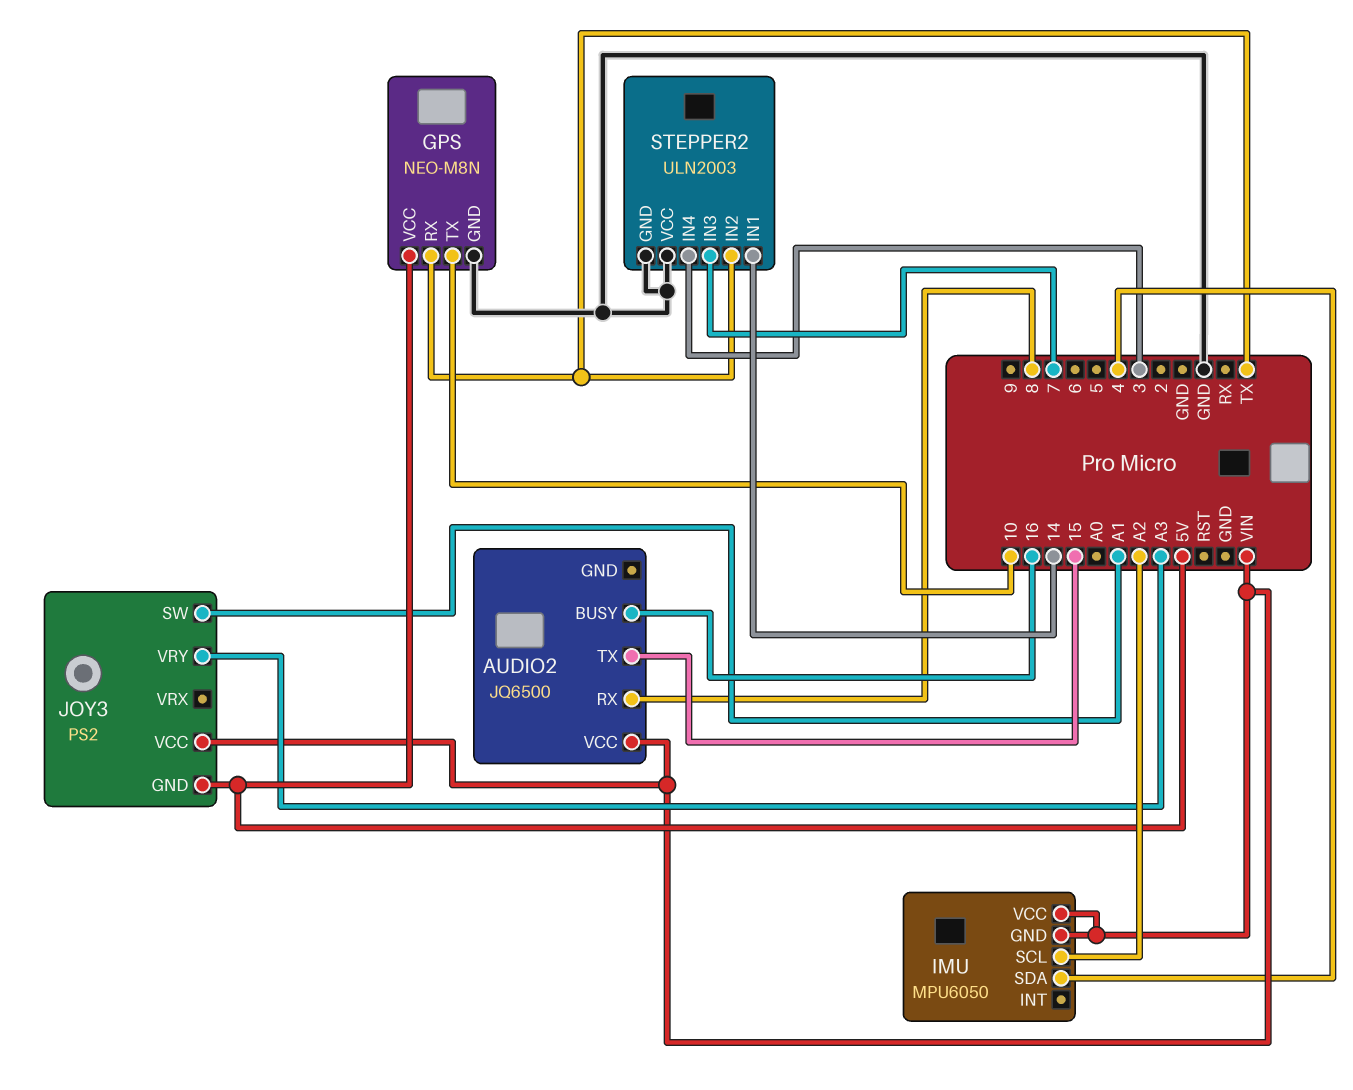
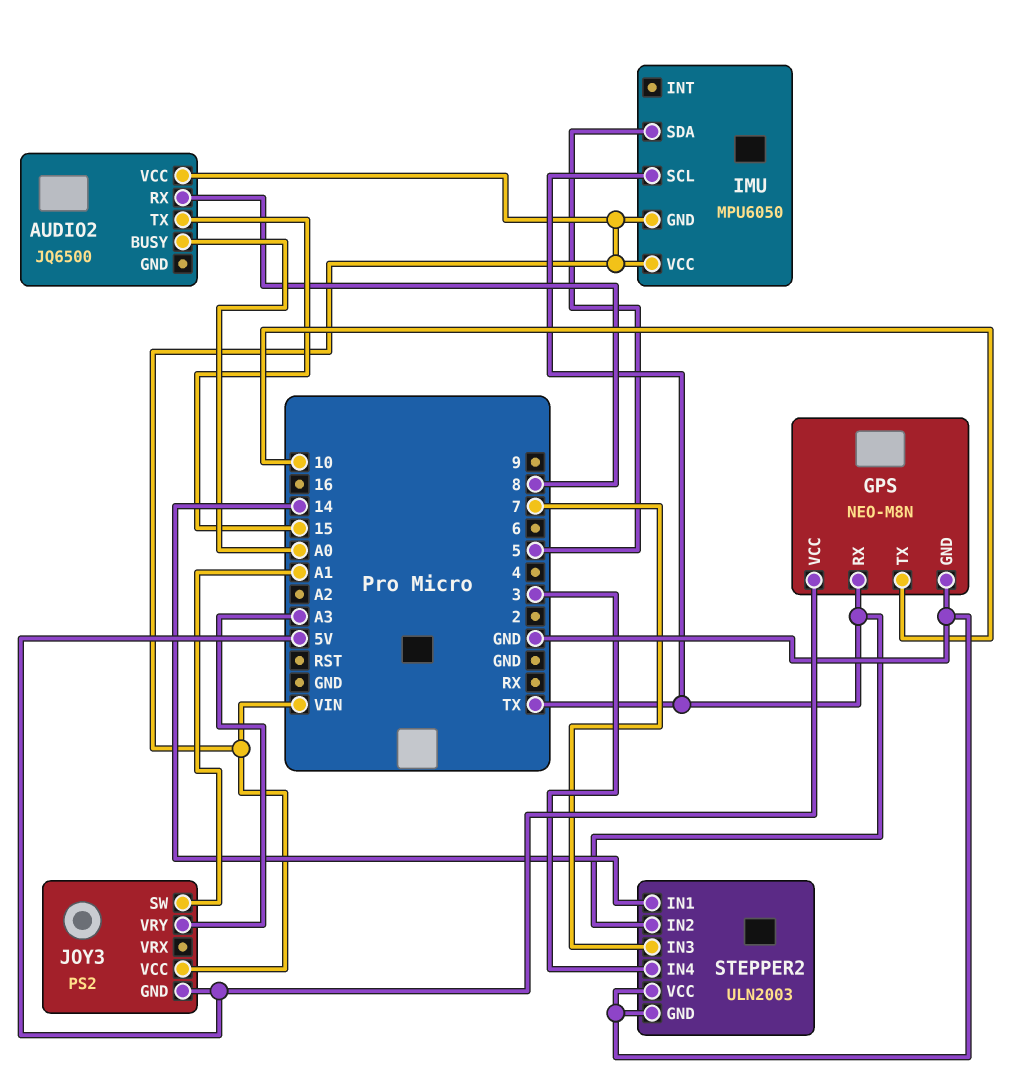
AUDIO2 pin BUSY: 16 -> A0
IMU pin SCL: A2 -> TX
IMU pin SDA: 4 -> 5

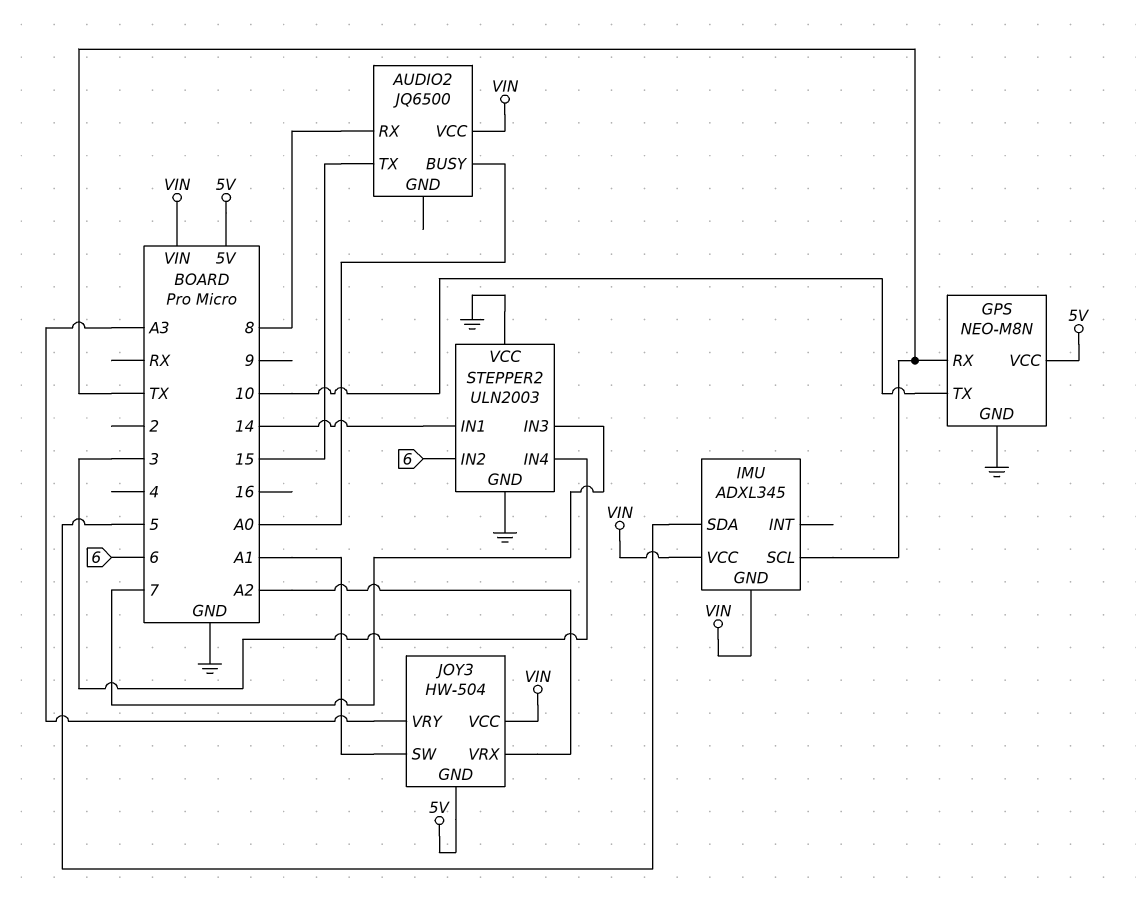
IMU: MPU6050 -> ADXL345
JOY3: PS2 -> HW-504
JOY3 pin VRX: none -> A2
STEPPER2 pin IN2: TX -> 6

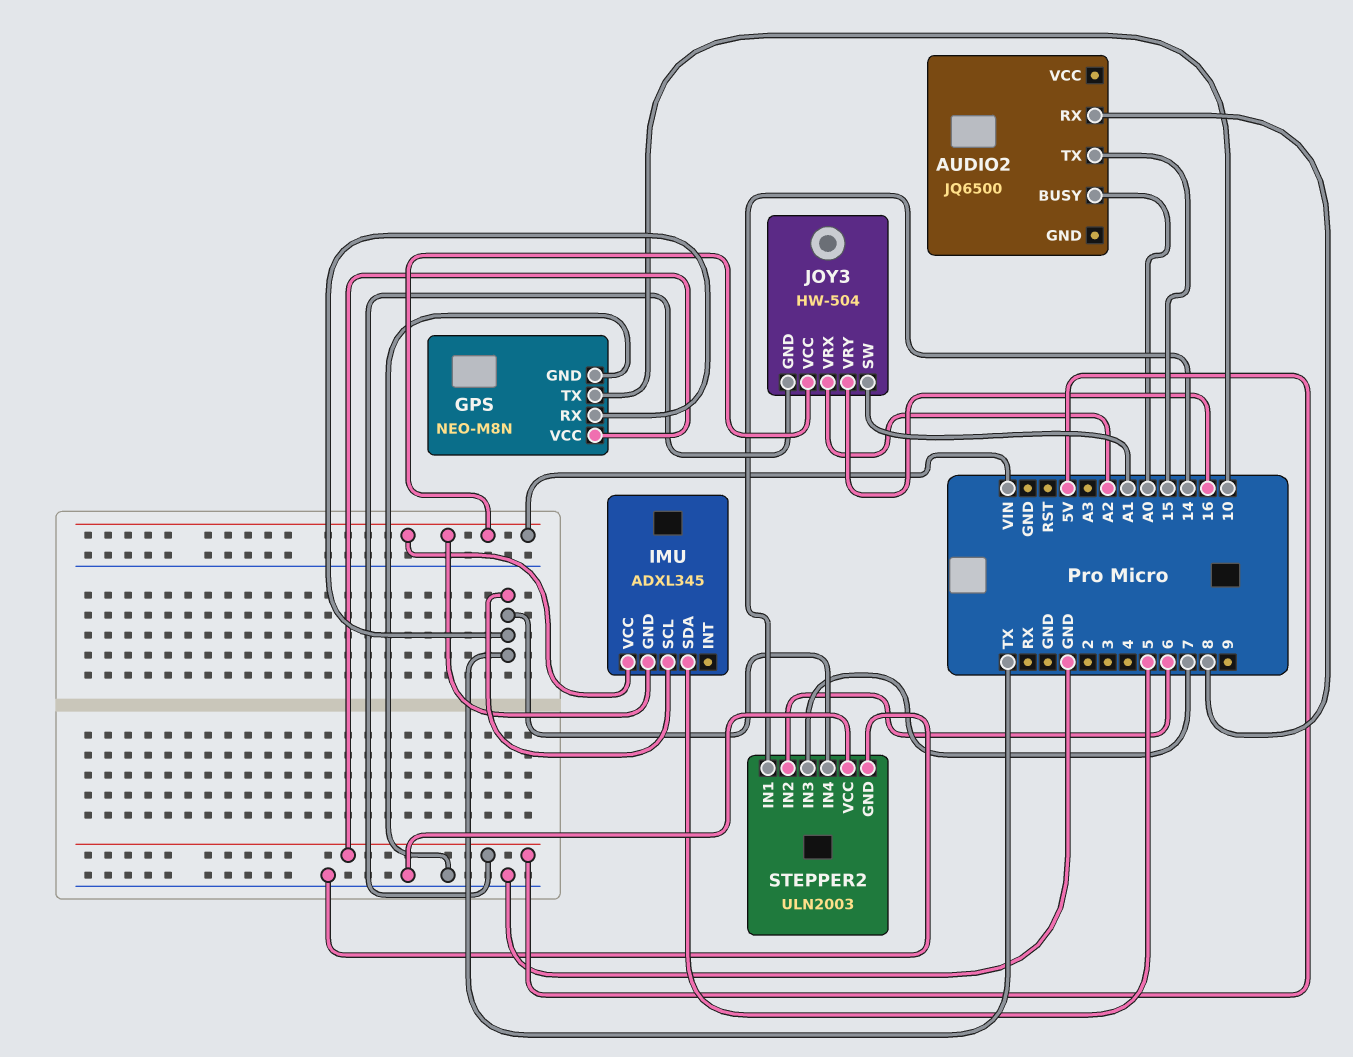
AUDIO2 pin VCC: VIN -> none
JOY3 pin VRY: A3 -> 16
STEPPER2 pin IN4: 3 -> TX

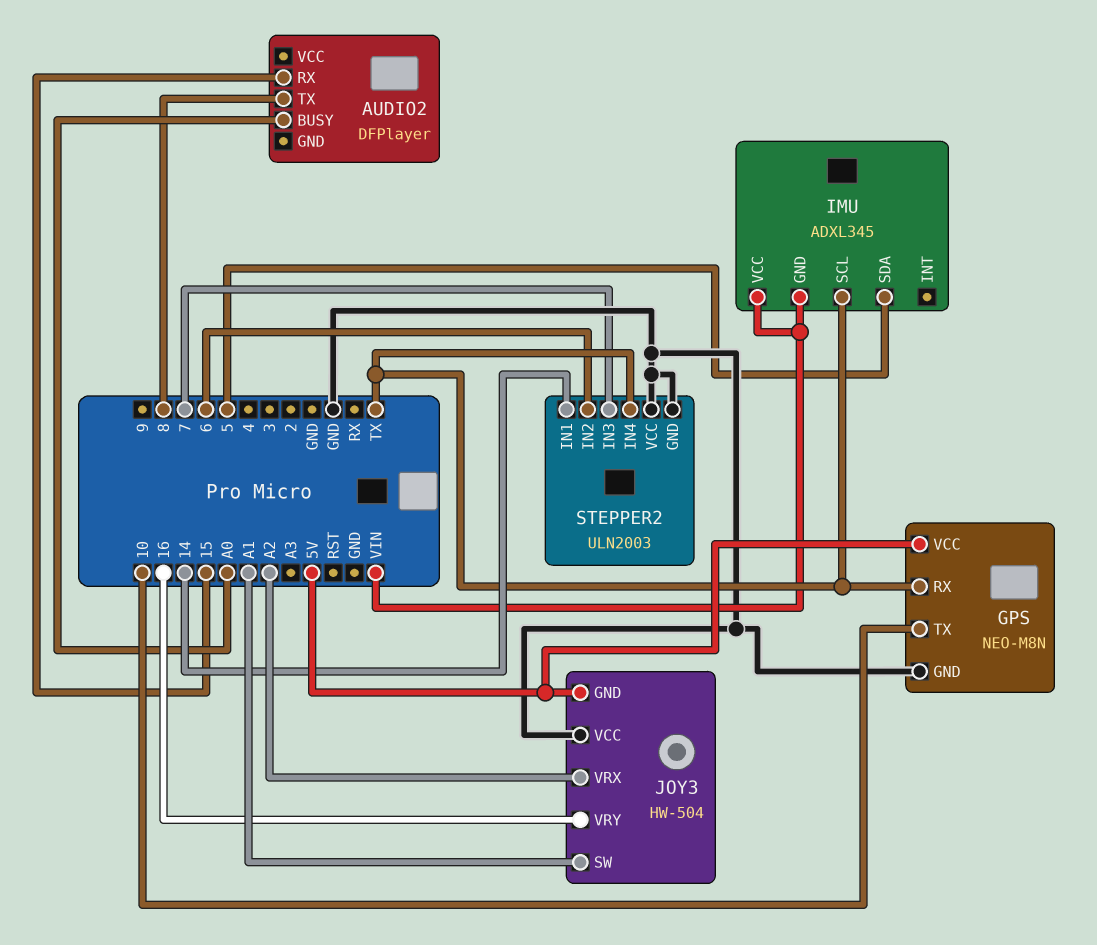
AUDIO2: JQ6500 -> DFPlayer
AUDIO2 pin RX: 8 -> 15
AUDIO2 pin TX: 15 -> 8
JOY3 pin VCC: VIN -> GND

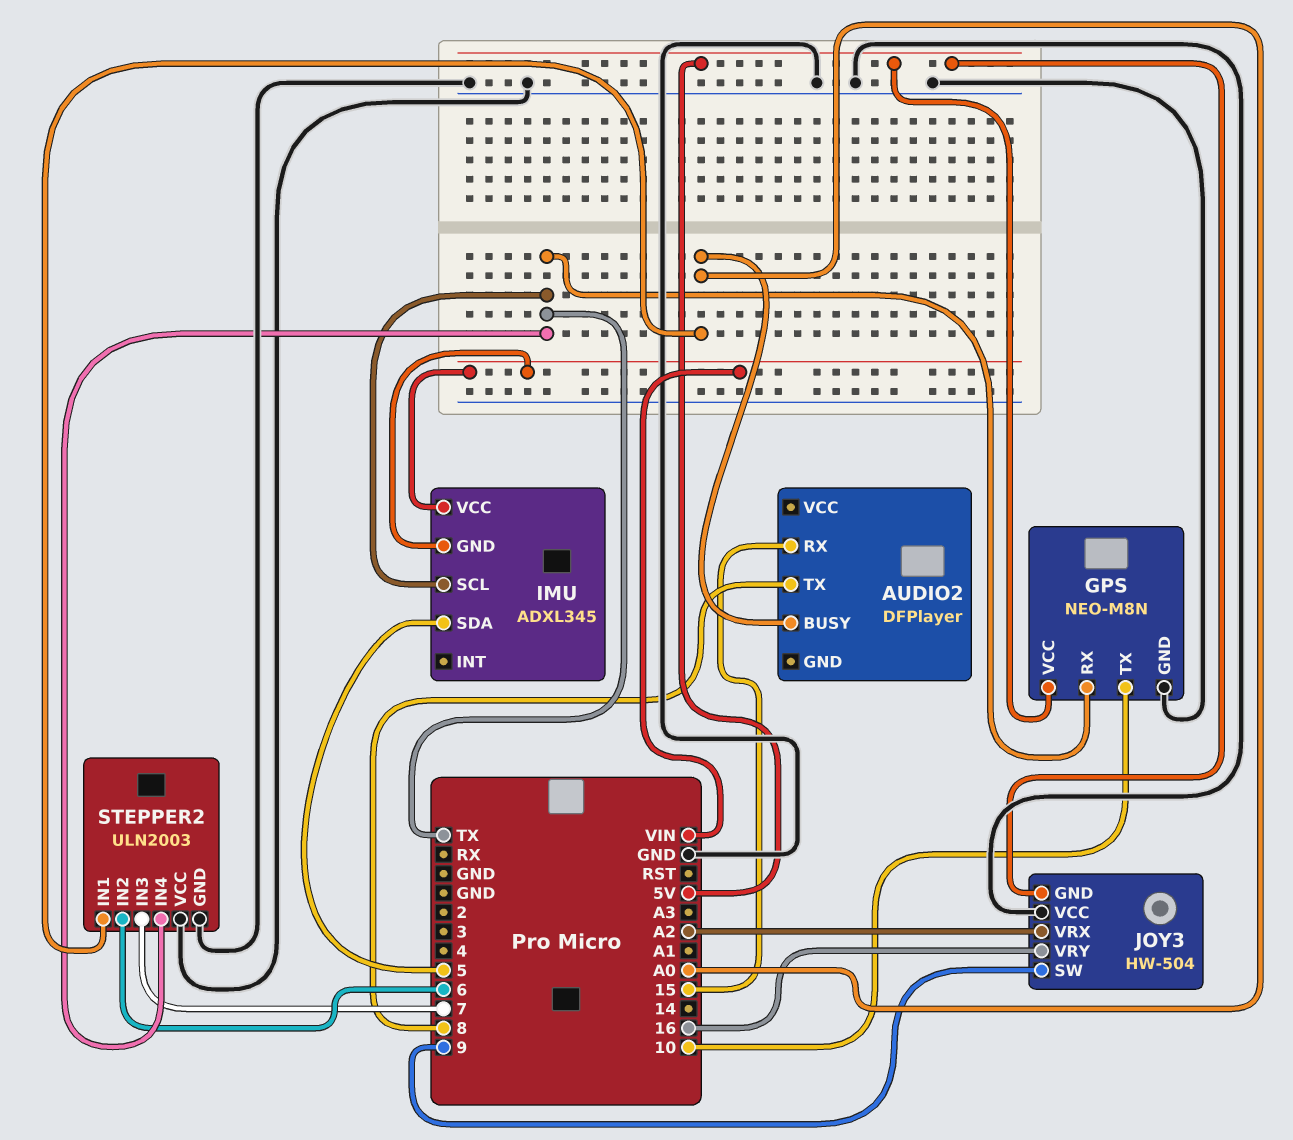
JOY3 pin SW: A1 -> 9
STEPPER2 pin IN1: 14 -> A0

